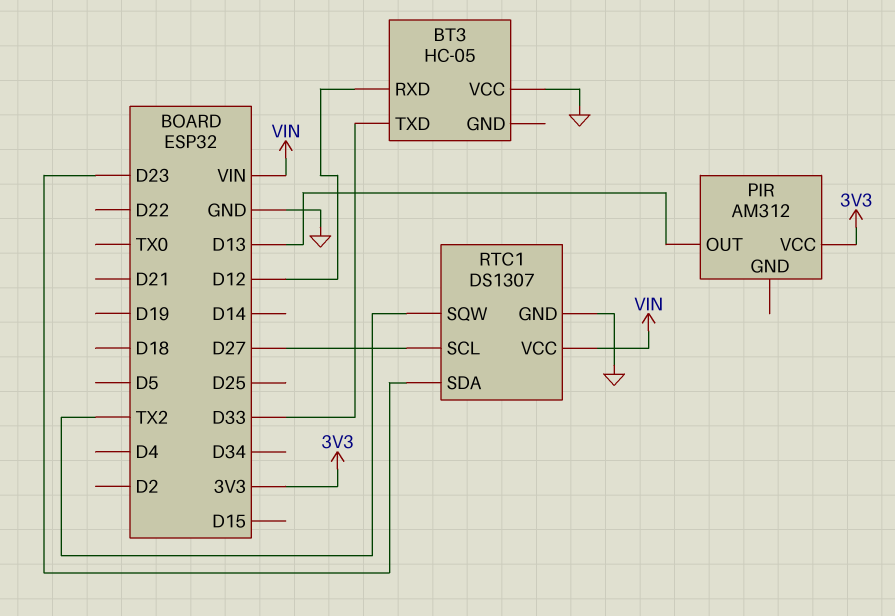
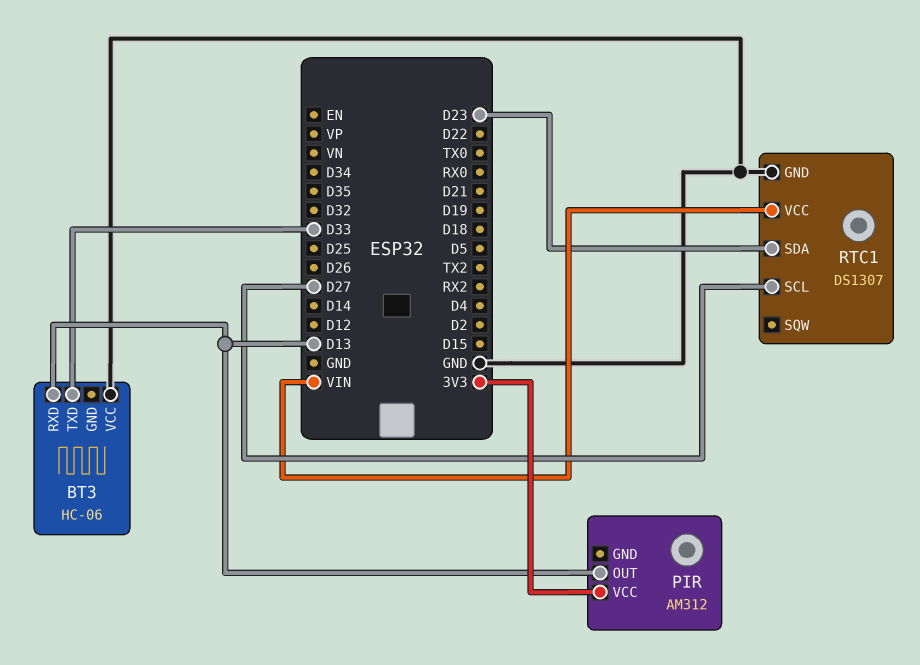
BT3: HC-05 -> HC-06
BT3 pin RXD: D12 -> D13
RTC1 pin SQW: TX2 -> none

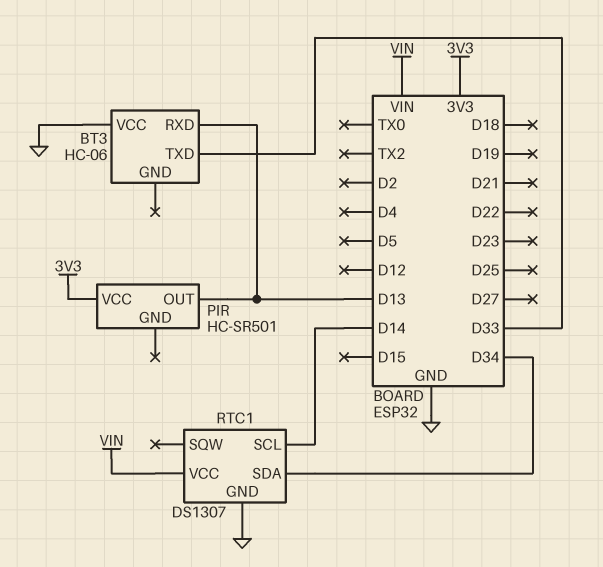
PIR: AM312 -> HC-SR501
RTC1 pin SCL: D27 -> D14
RTC1 pin SDA: D23 -> D34

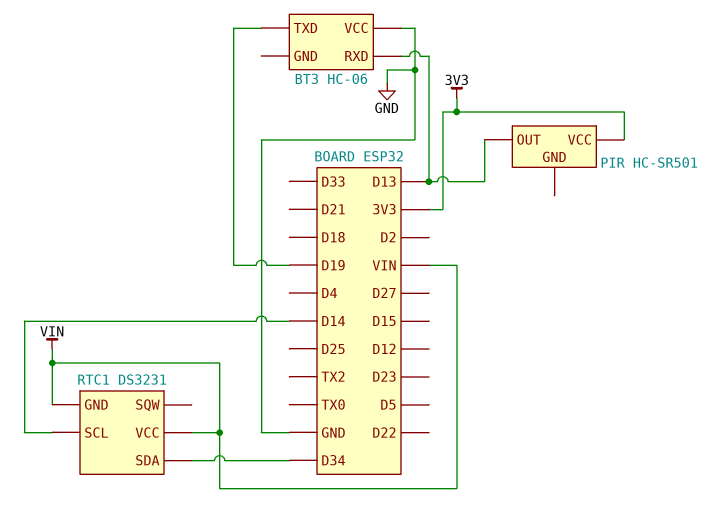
BT3 pin TXD: D33 -> D19
RTC1: DS1307 -> DS3231
RTC1 pin GND: GND -> VIN

